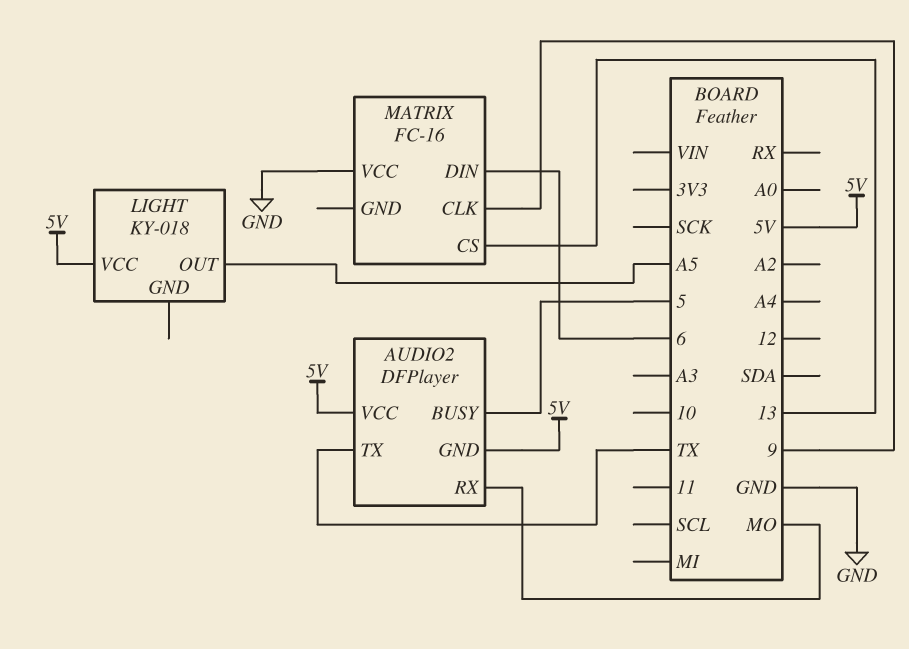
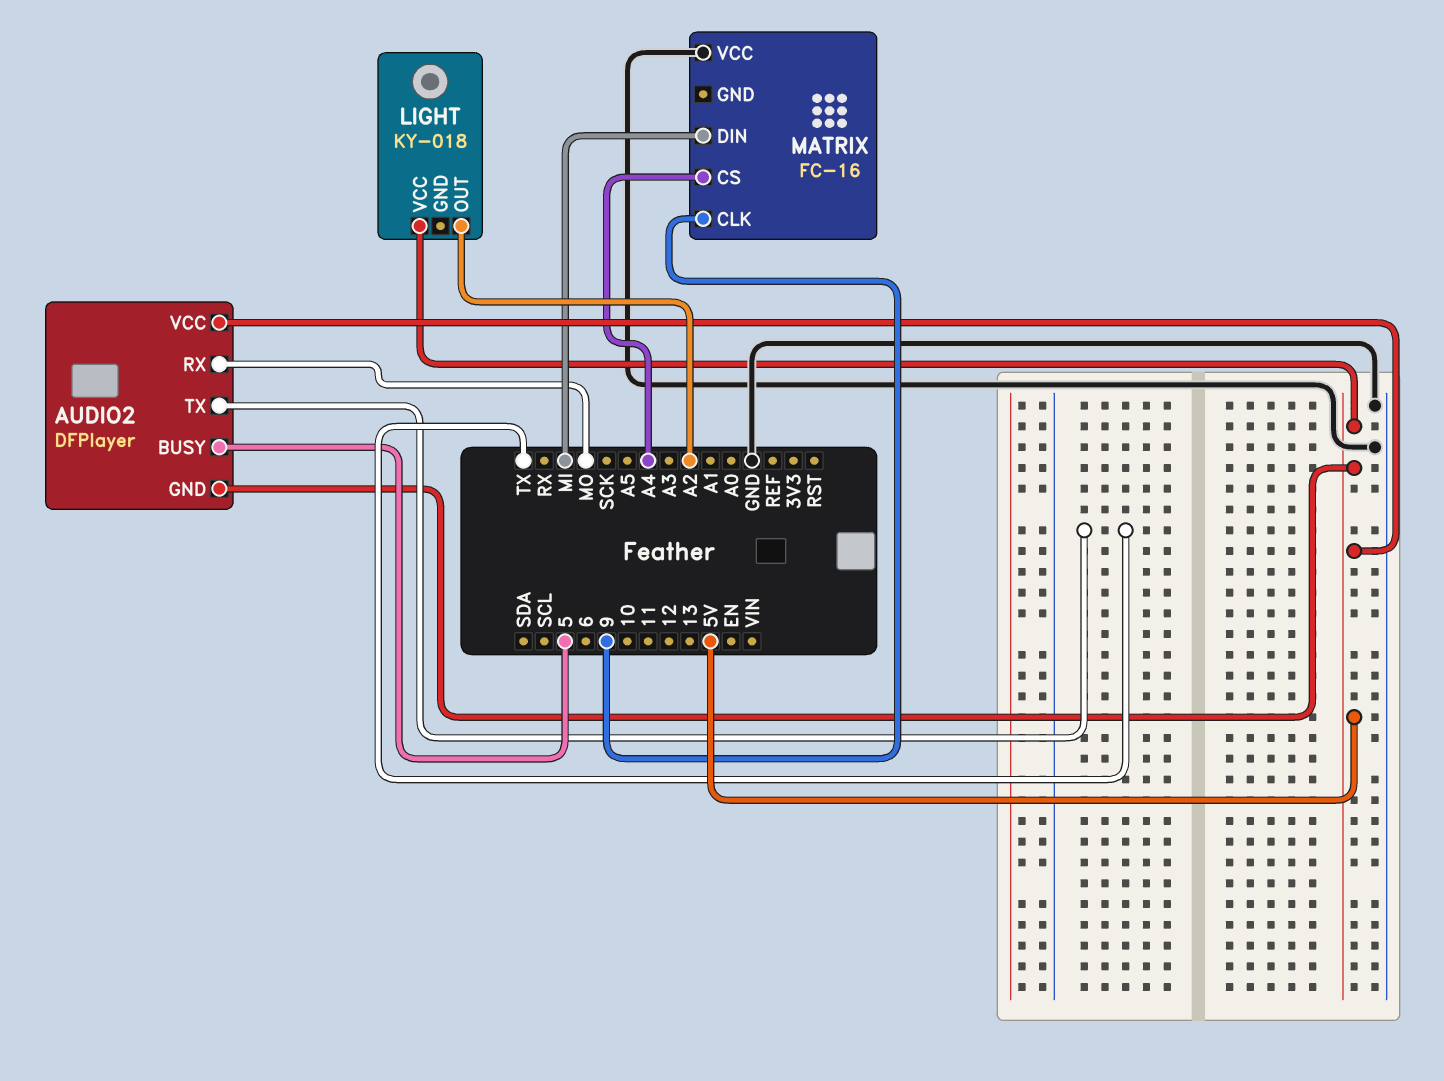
LIGHT pin OUT: A5 -> A2
MATRIX pin CS: 13 -> A4
MATRIX pin DIN: 6 -> MI

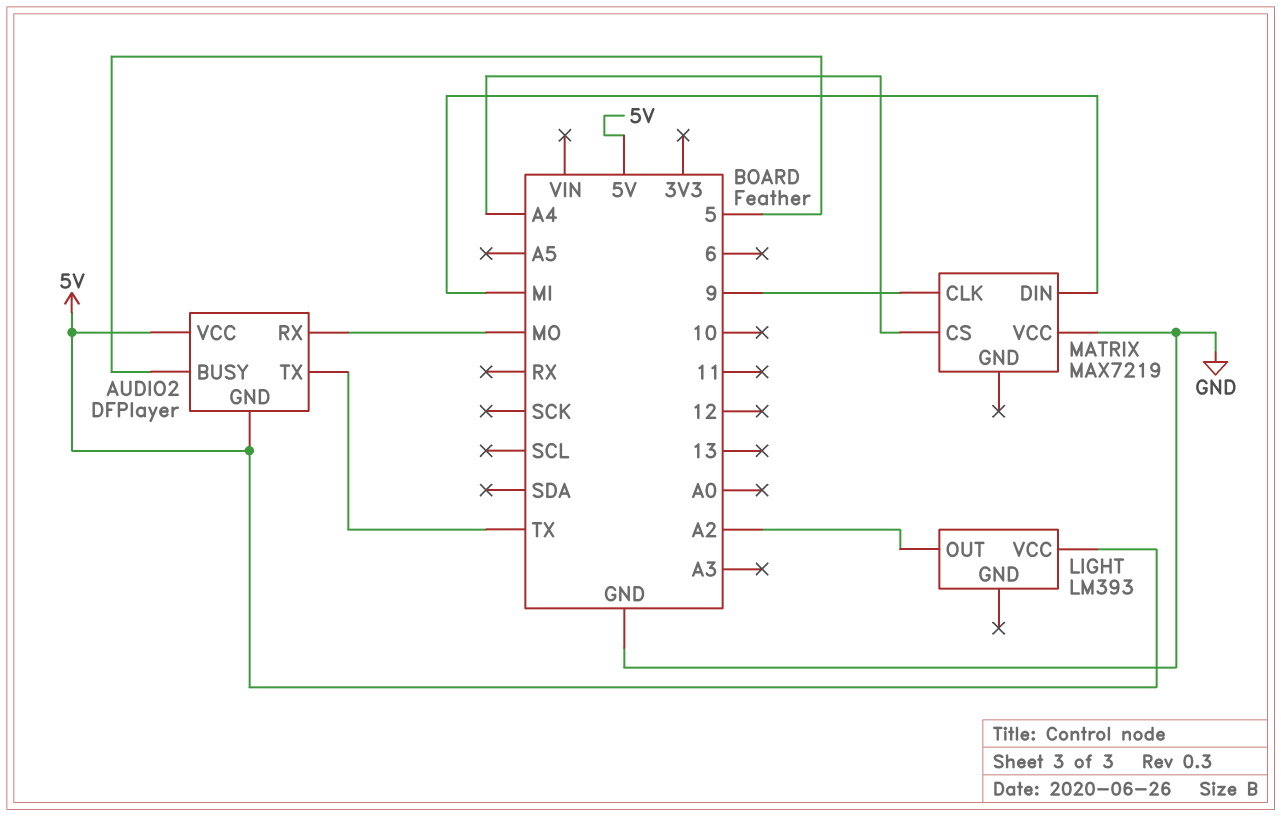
LIGHT: KY-018 -> LM393
MATRIX: FC-16 -> MAX7219

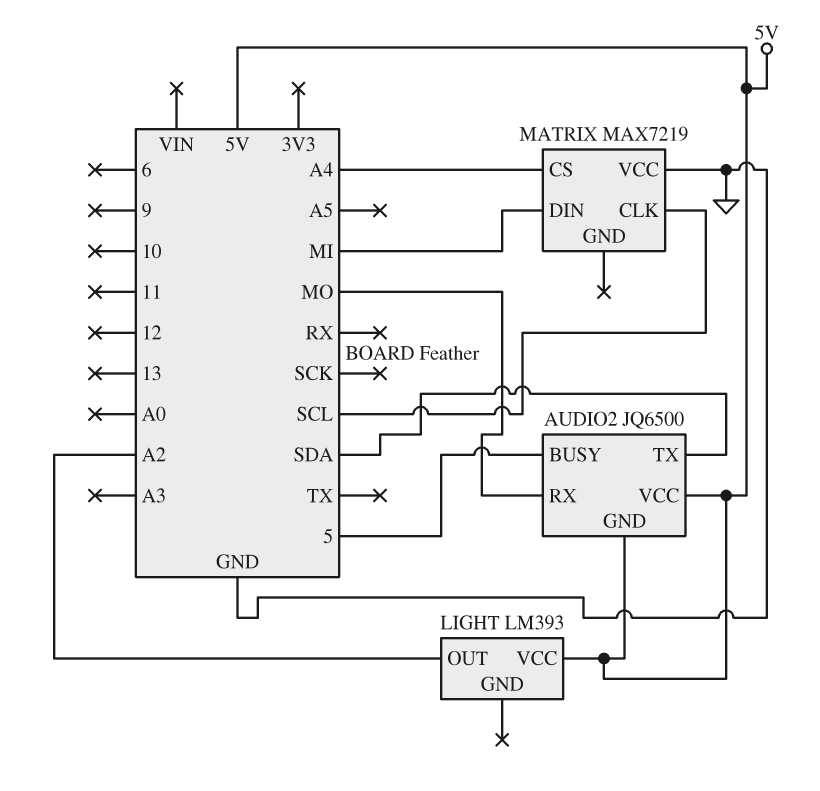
AUDIO2: DFPlayer -> JQ6500
AUDIO2 pin TX: TX -> SDA
MATRIX pin CLK: 9 -> SCL

